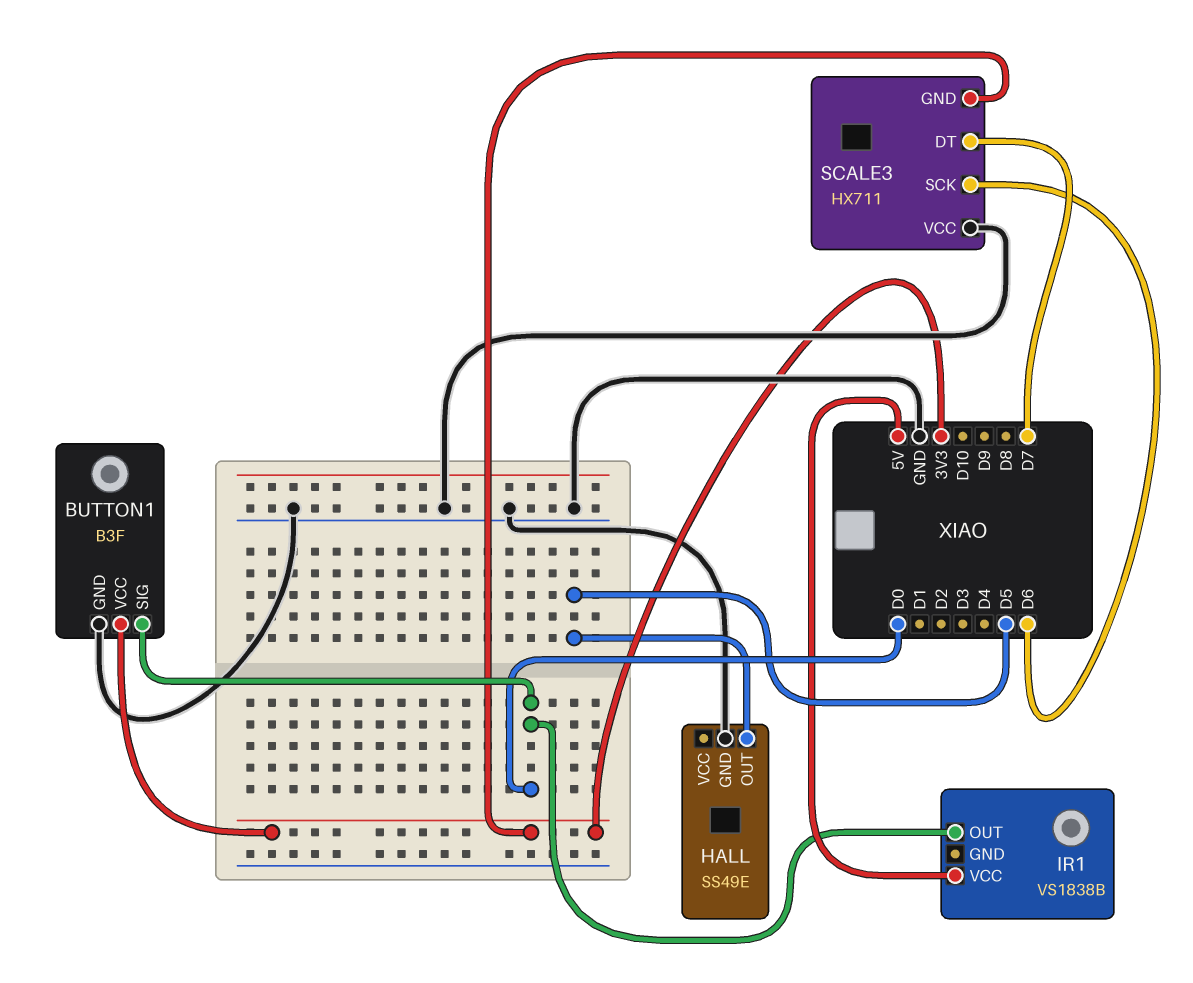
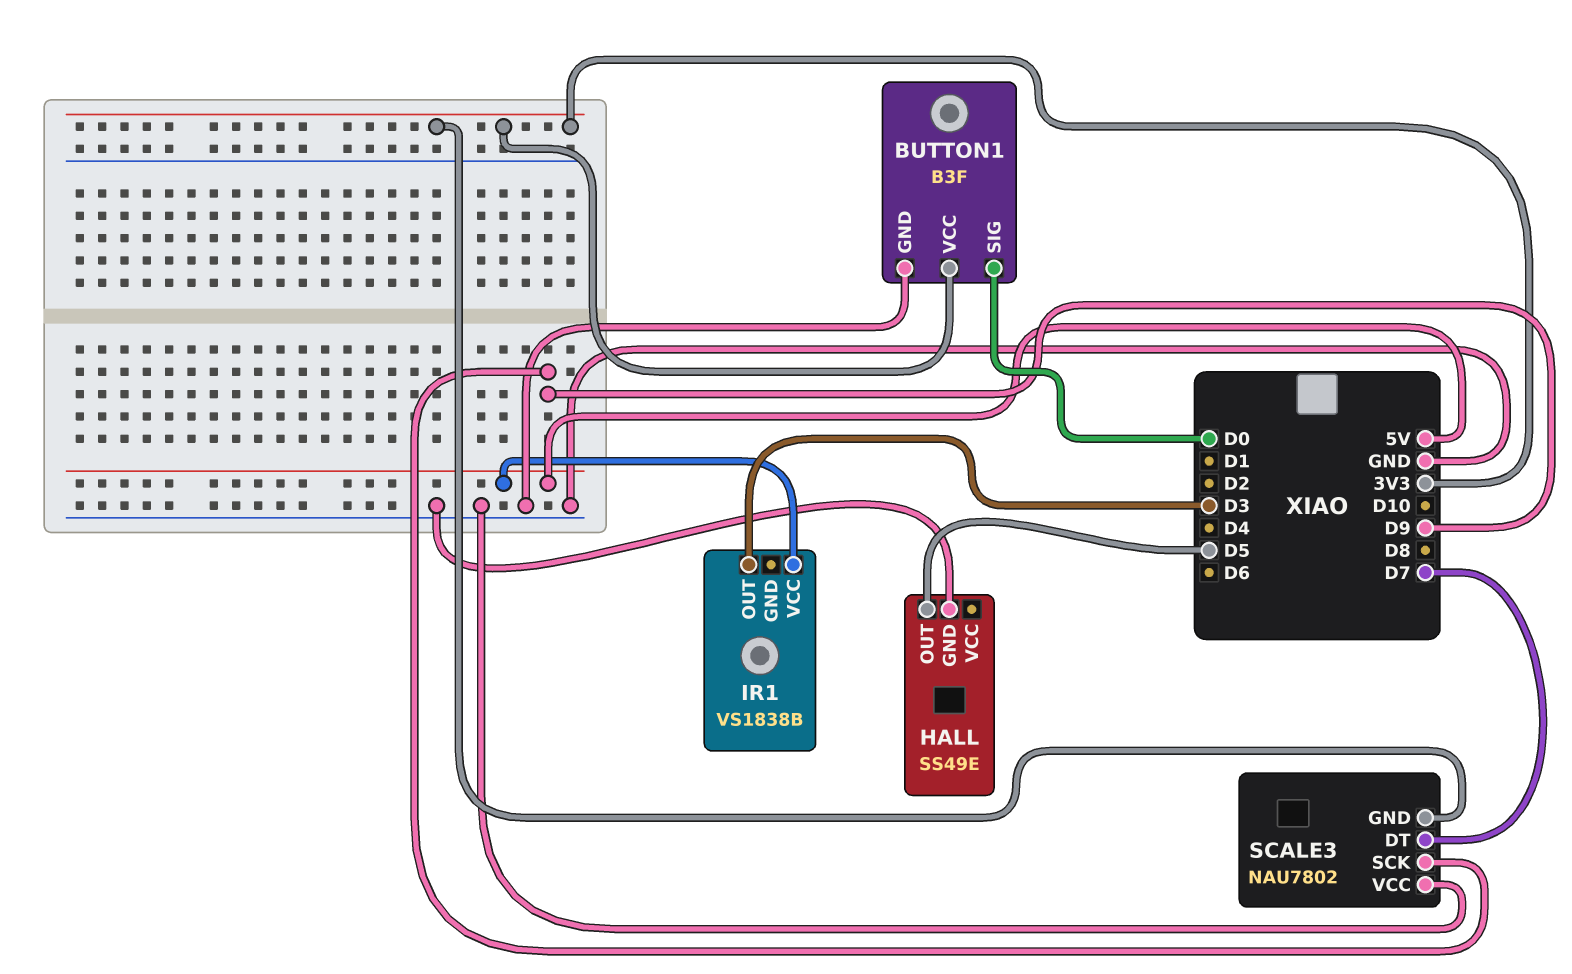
IR1 pin OUT: D0 -> D3
SCALE3: HX711 -> NAU7802
SCALE3 pin SCK: D6 -> D9

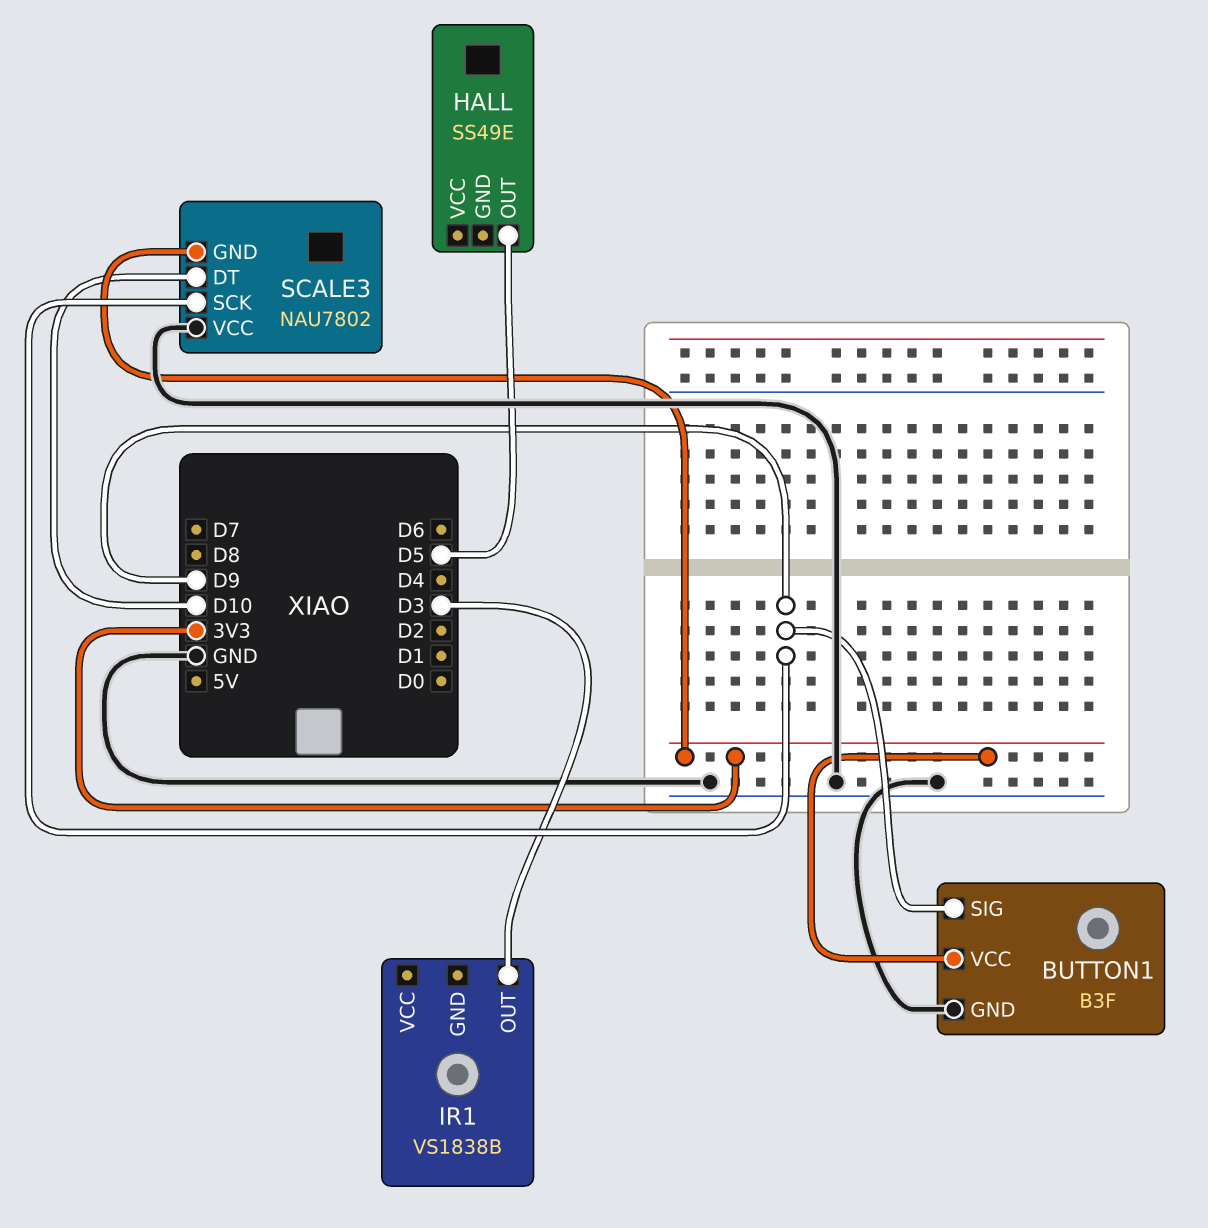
BUTTON1 pin SIG: D0 -> D9
HALL pin GND: GND -> none
IR1 pin VCC: 5V -> none
SCALE3 pin DT: D7 -> D10

